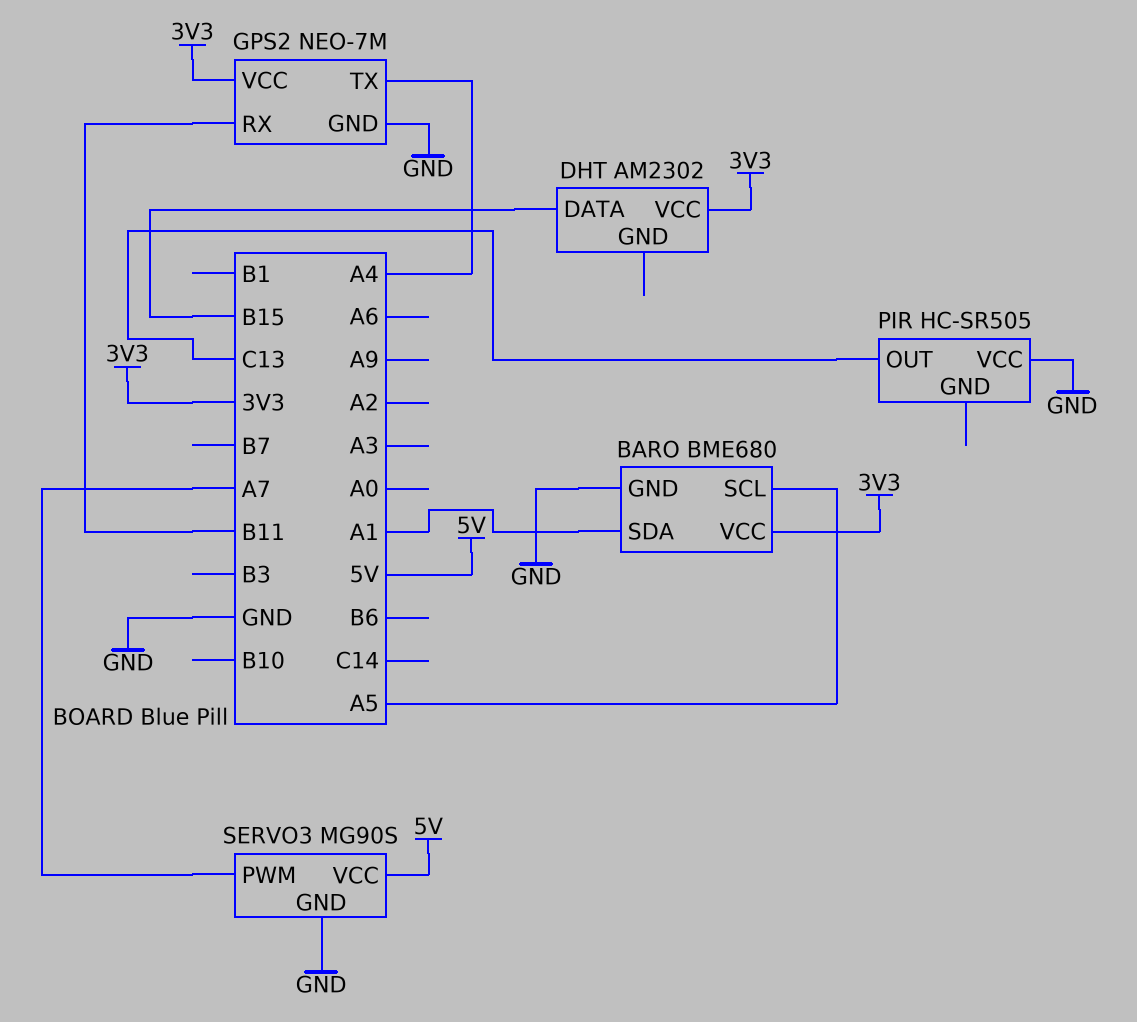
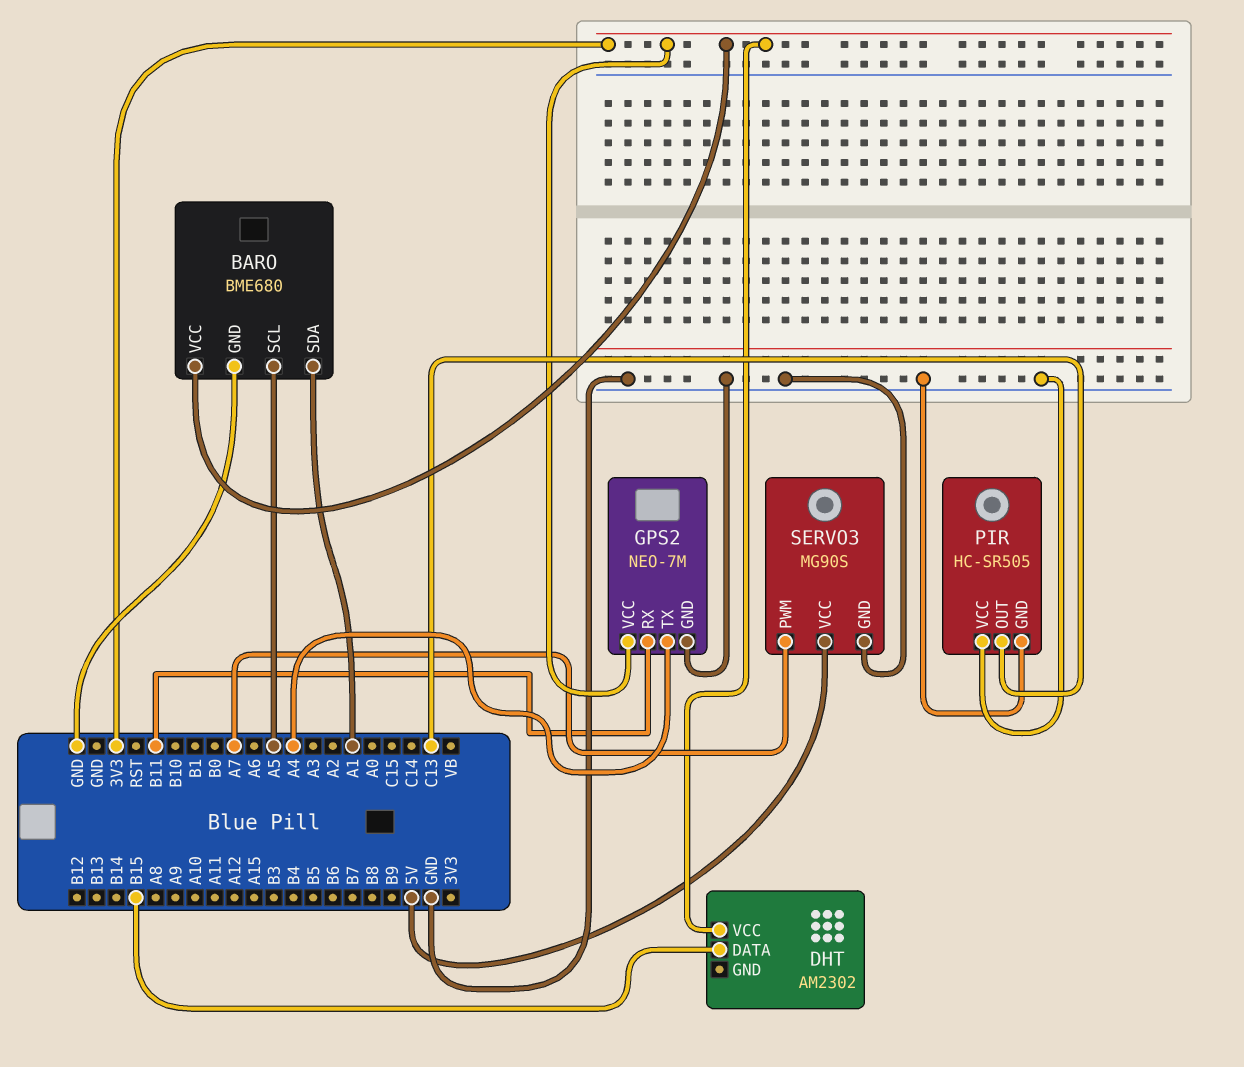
PIR pin GND: none -> GND

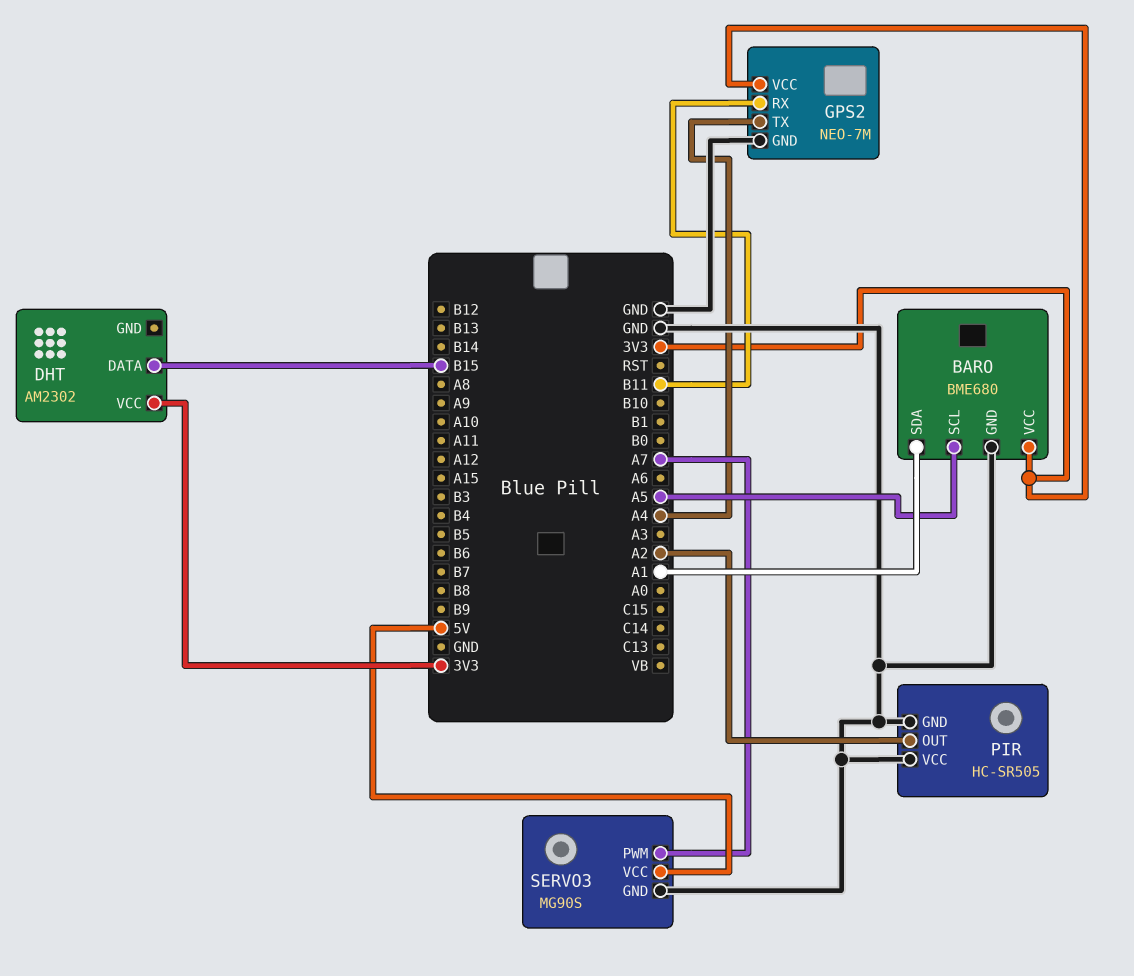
PIR pin OUT: C13 -> A2

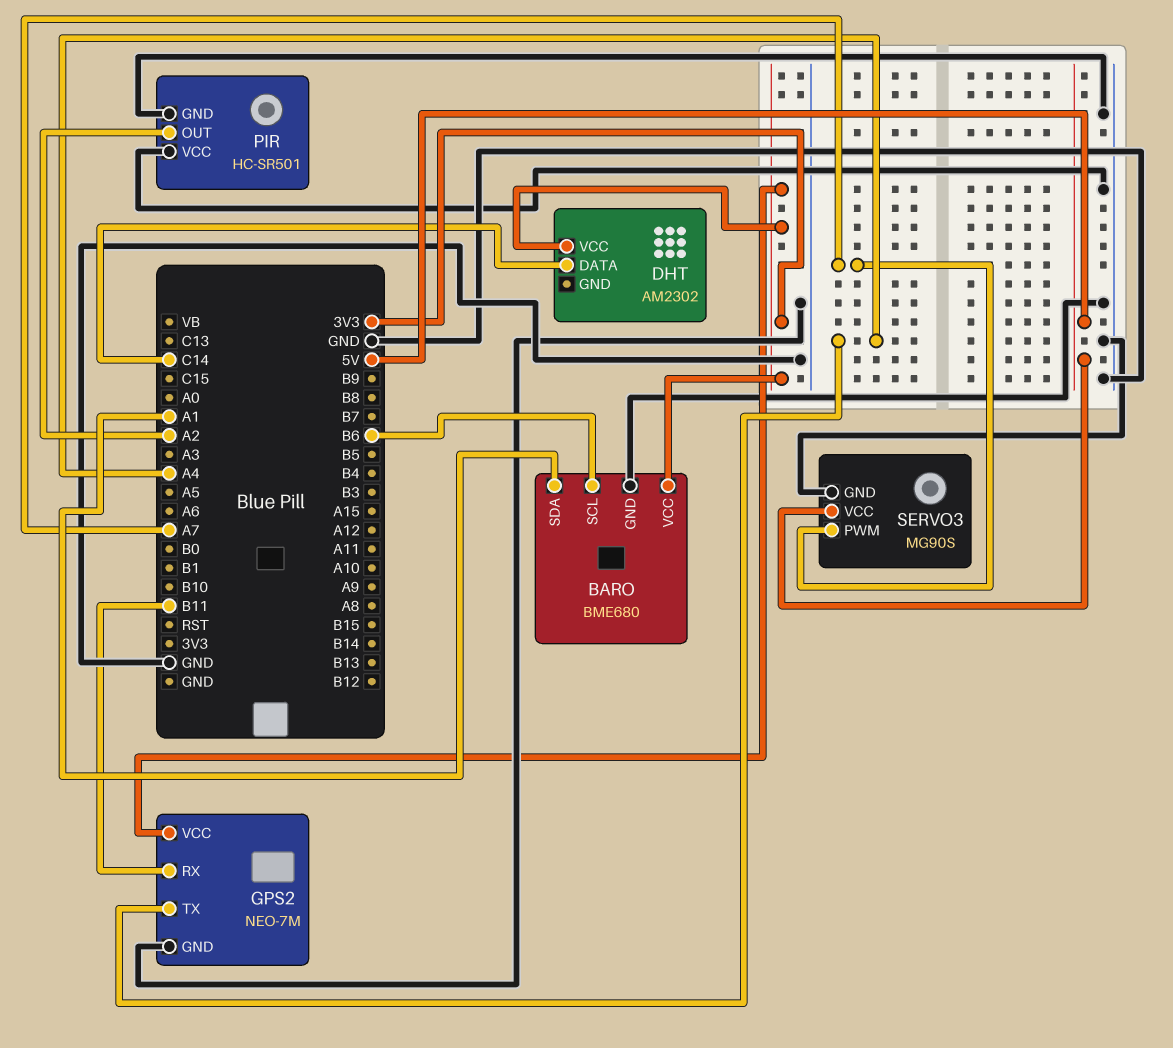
BARO pin SCL: A5 -> B6
DHT pin DATA: B15 -> C14
PIR: HC-SR505 -> HC-SR501

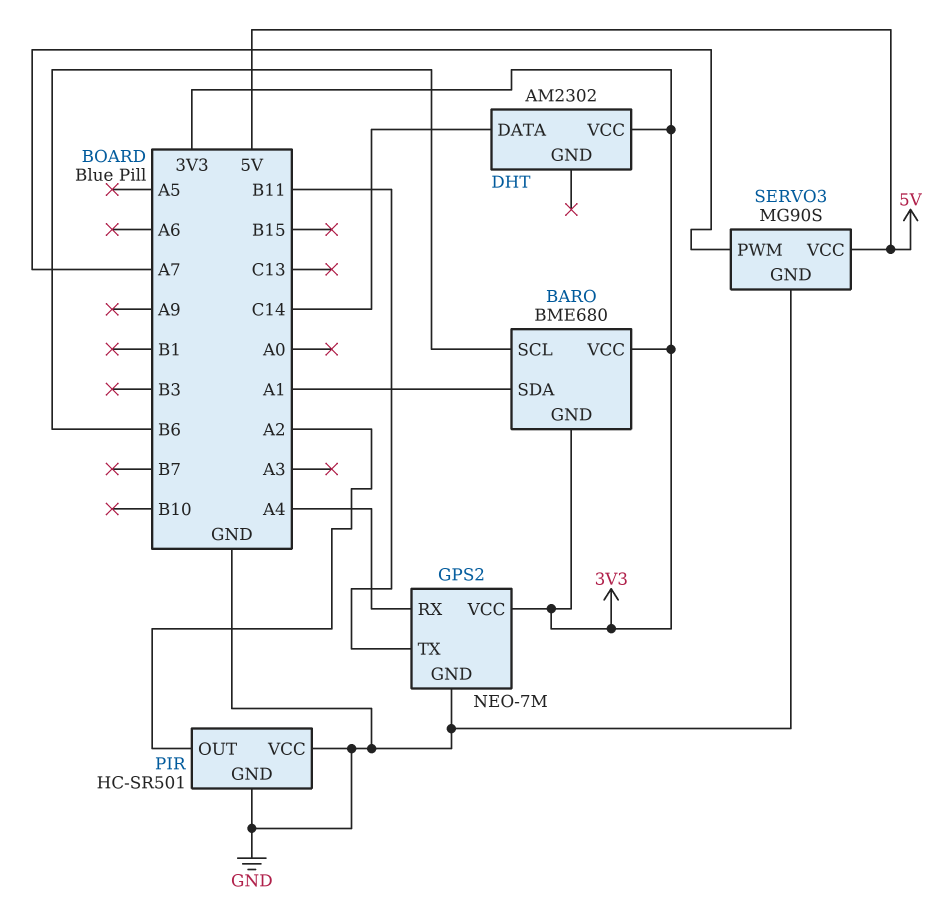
BARO pin GND: GND -> 3V3
GPS2 pin RX: B11 -> A4
GPS2 pin TX: A4 -> B11

